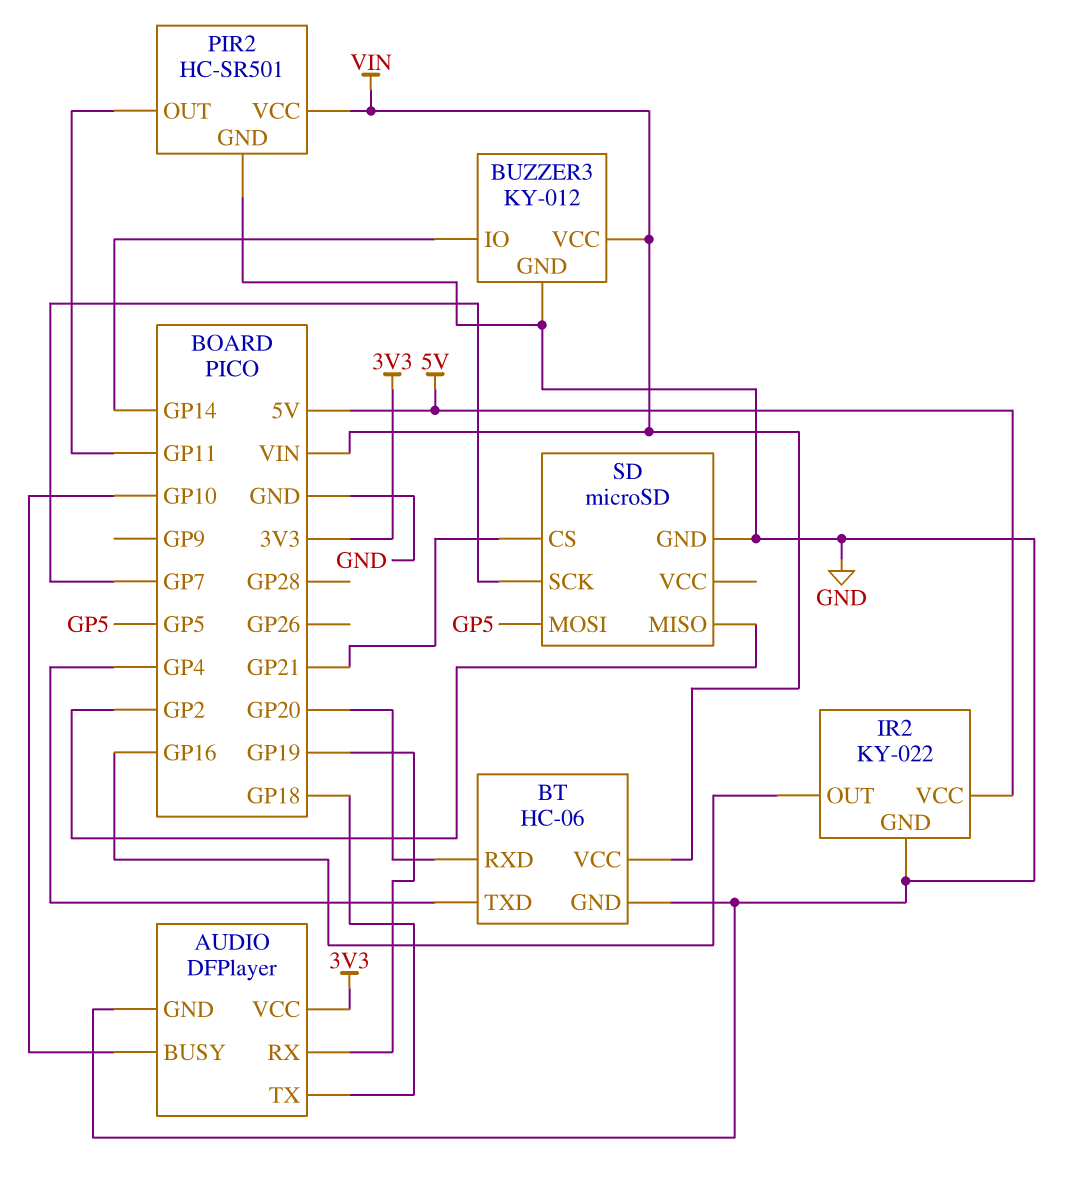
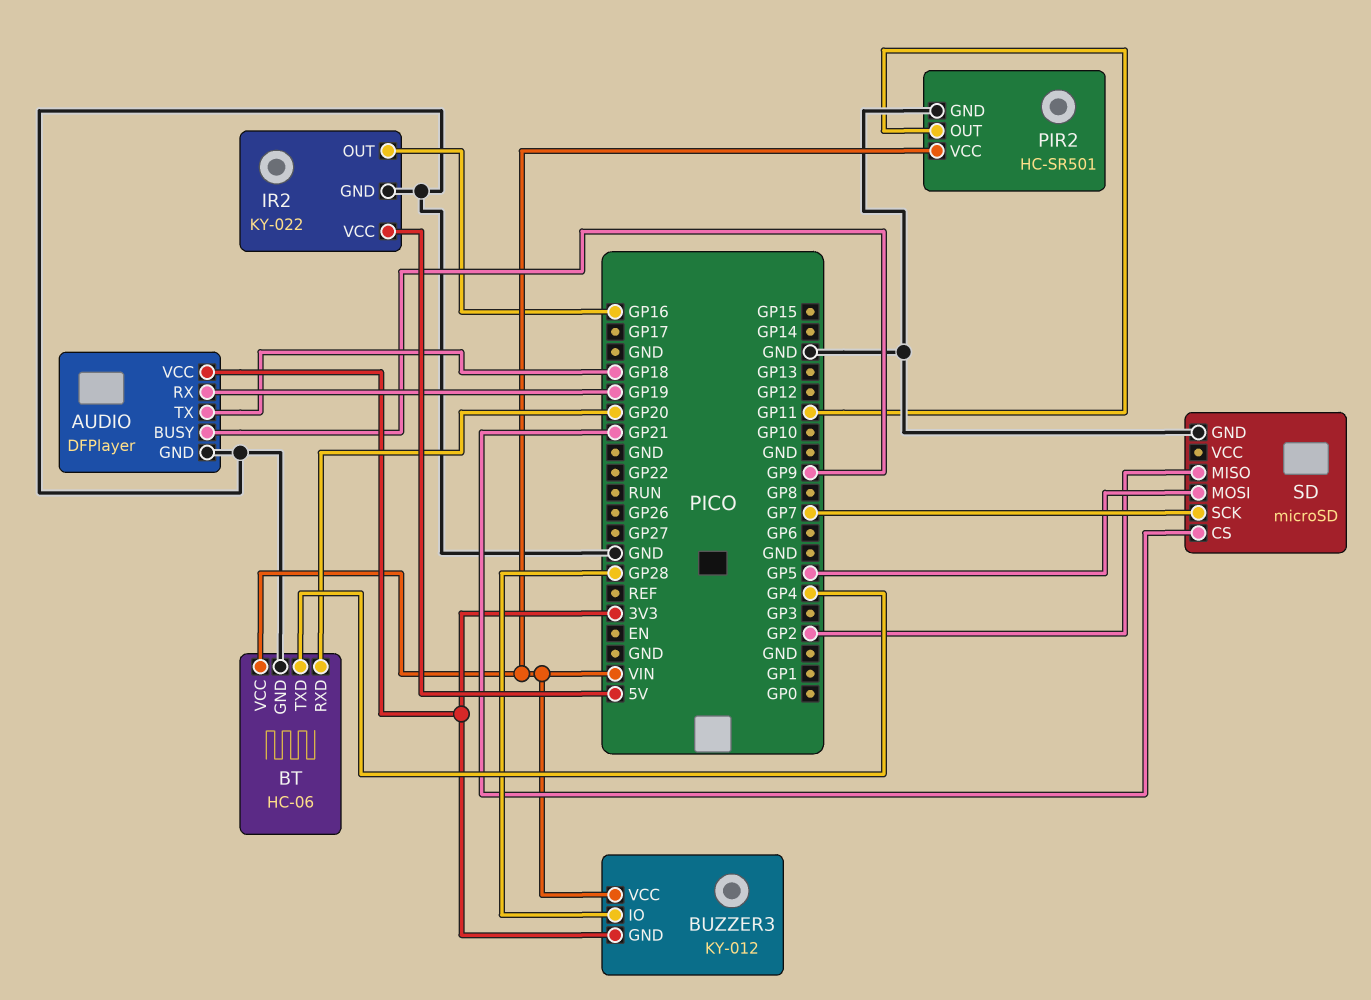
AUDIO pin BUSY: GP10 -> GP9
BUZZER3 pin GND: GND -> 3V3
BUZZER3 pin IO: GP14 -> GP28

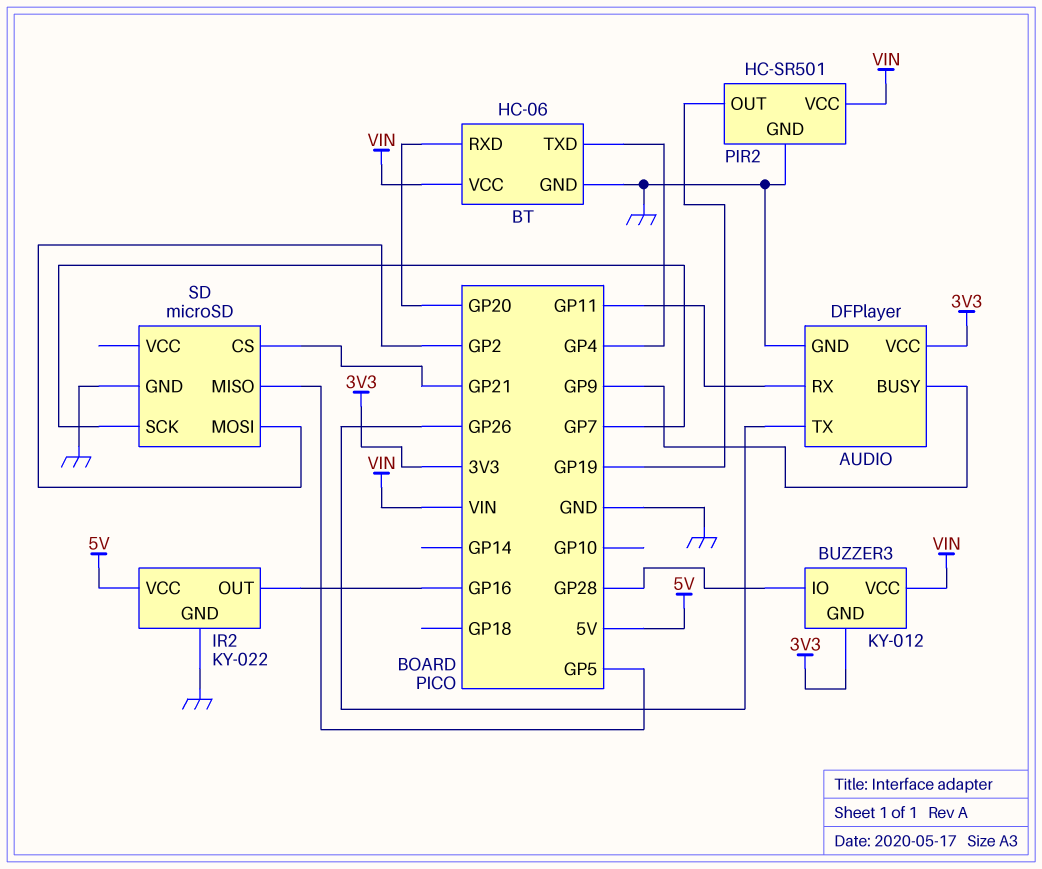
AUDIO pin RX: GP19 -> GP11
AUDIO pin TX: GP18 -> GP26
PIR2 pin OUT: GP11 -> GP19
SD pin MISO: GP2 -> GP5
SD pin MOSI: GP5 -> GP2

